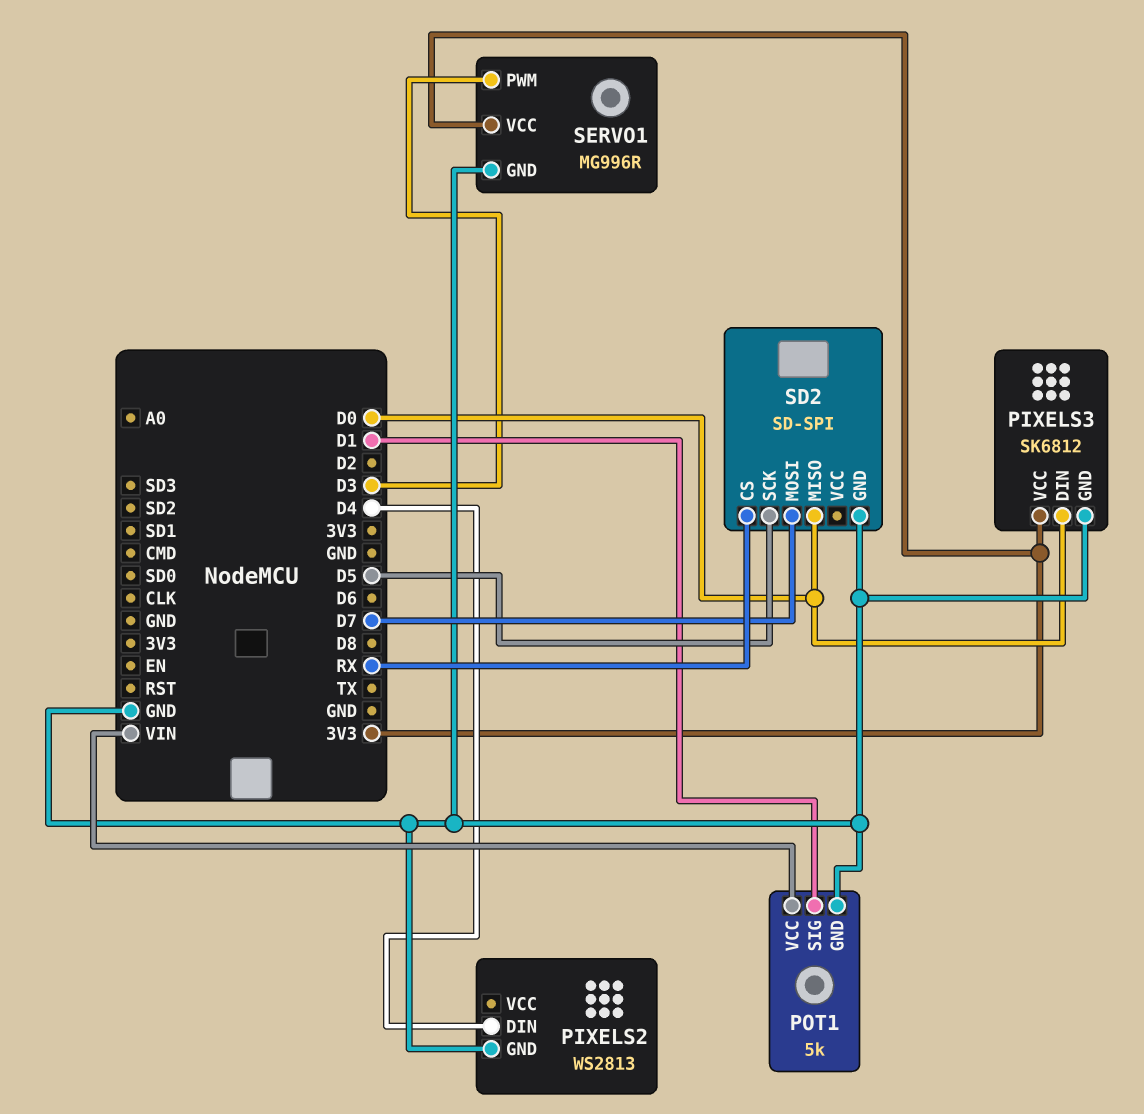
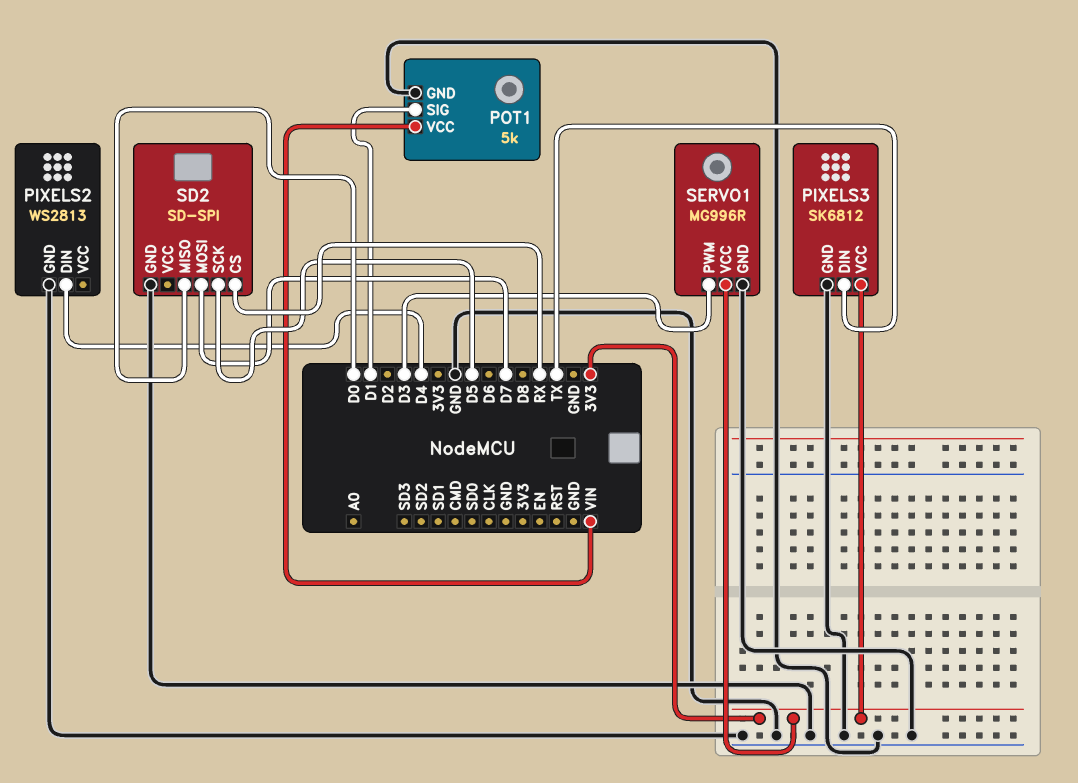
PIXELS3 pin DIN: D0 -> TX

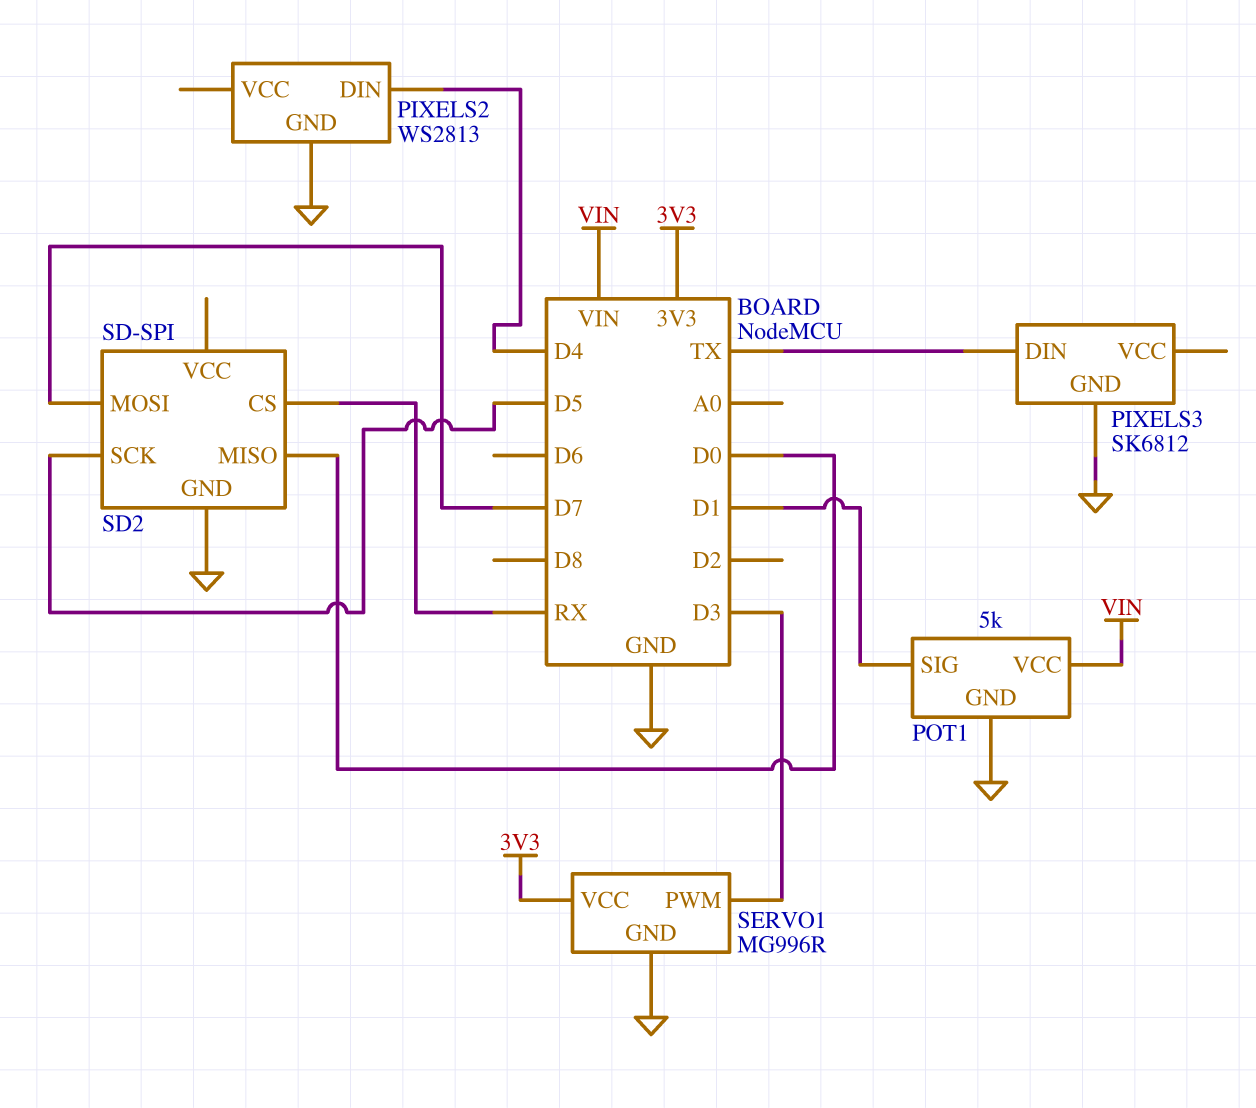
PIXELS3 pin VCC: 3V3 -> none

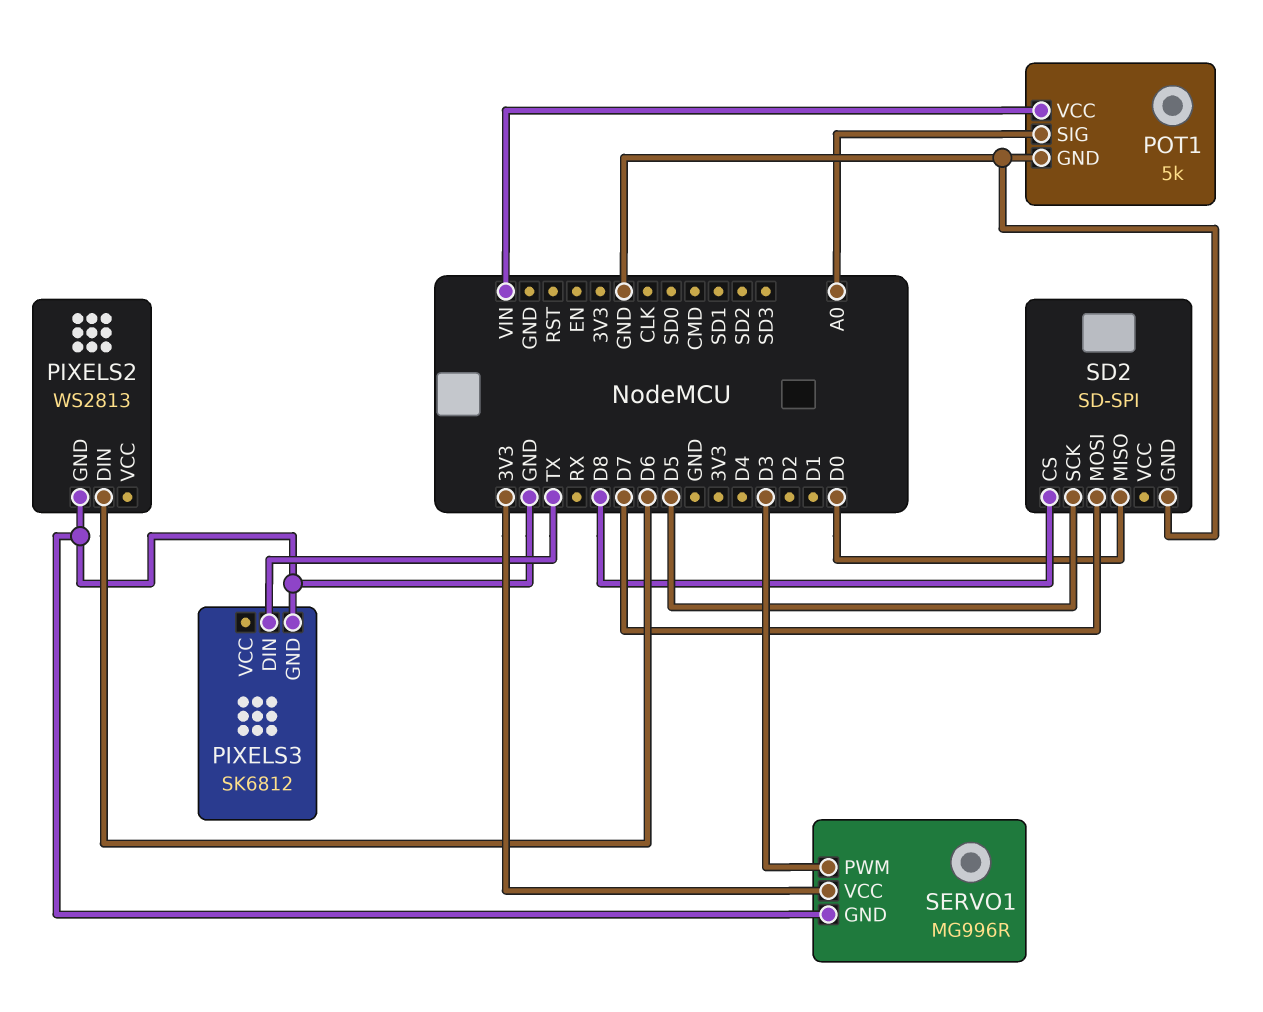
PIXELS2 pin DIN: D4 -> D6
POT1 pin SIG: D1 -> A0
SD2 pin CS: RX -> D8

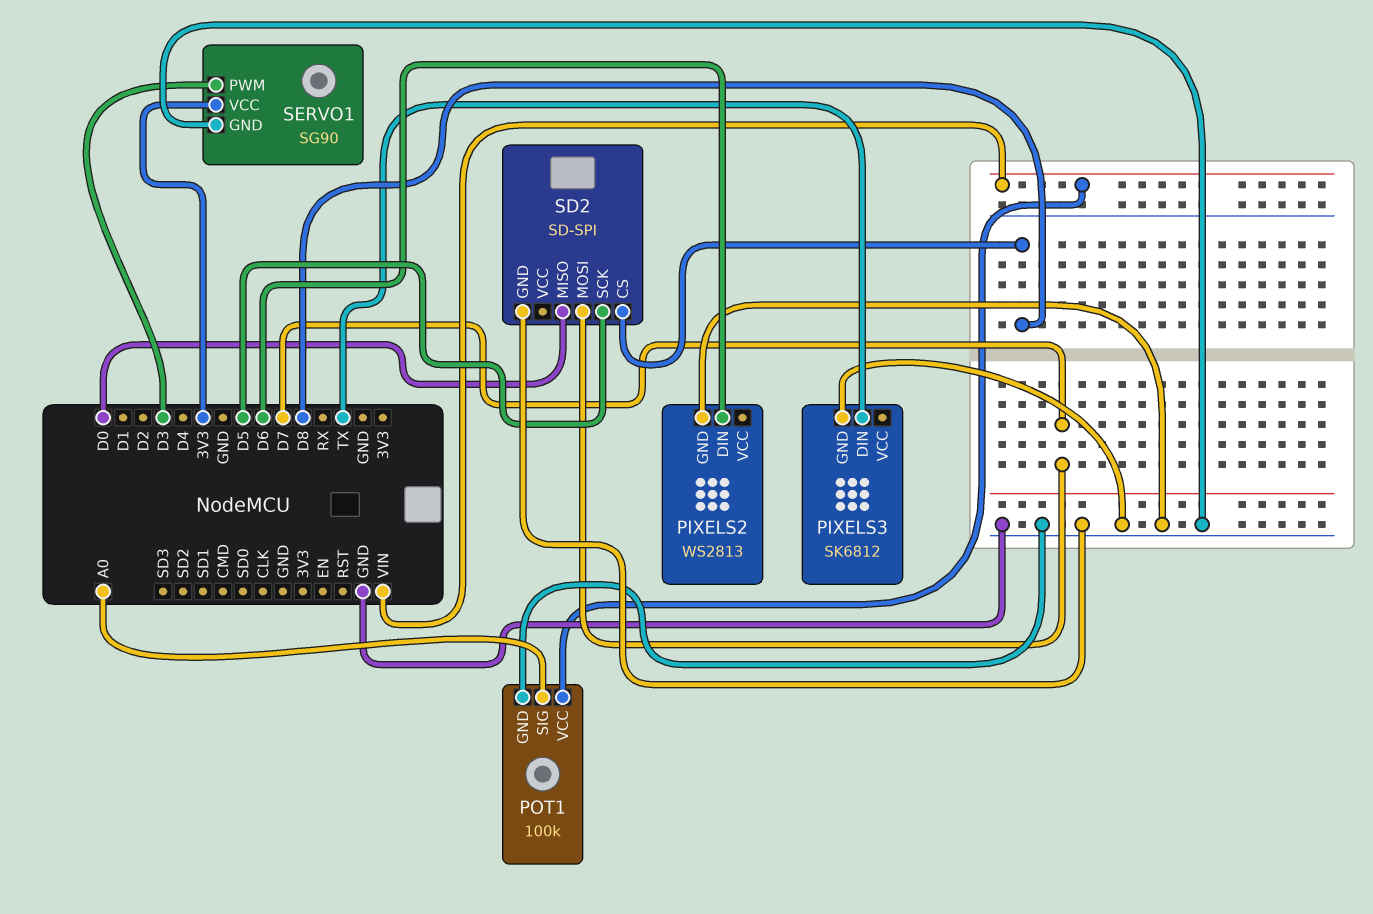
POT1: 5k -> 100k
SERVO1: MG996R -> SG90

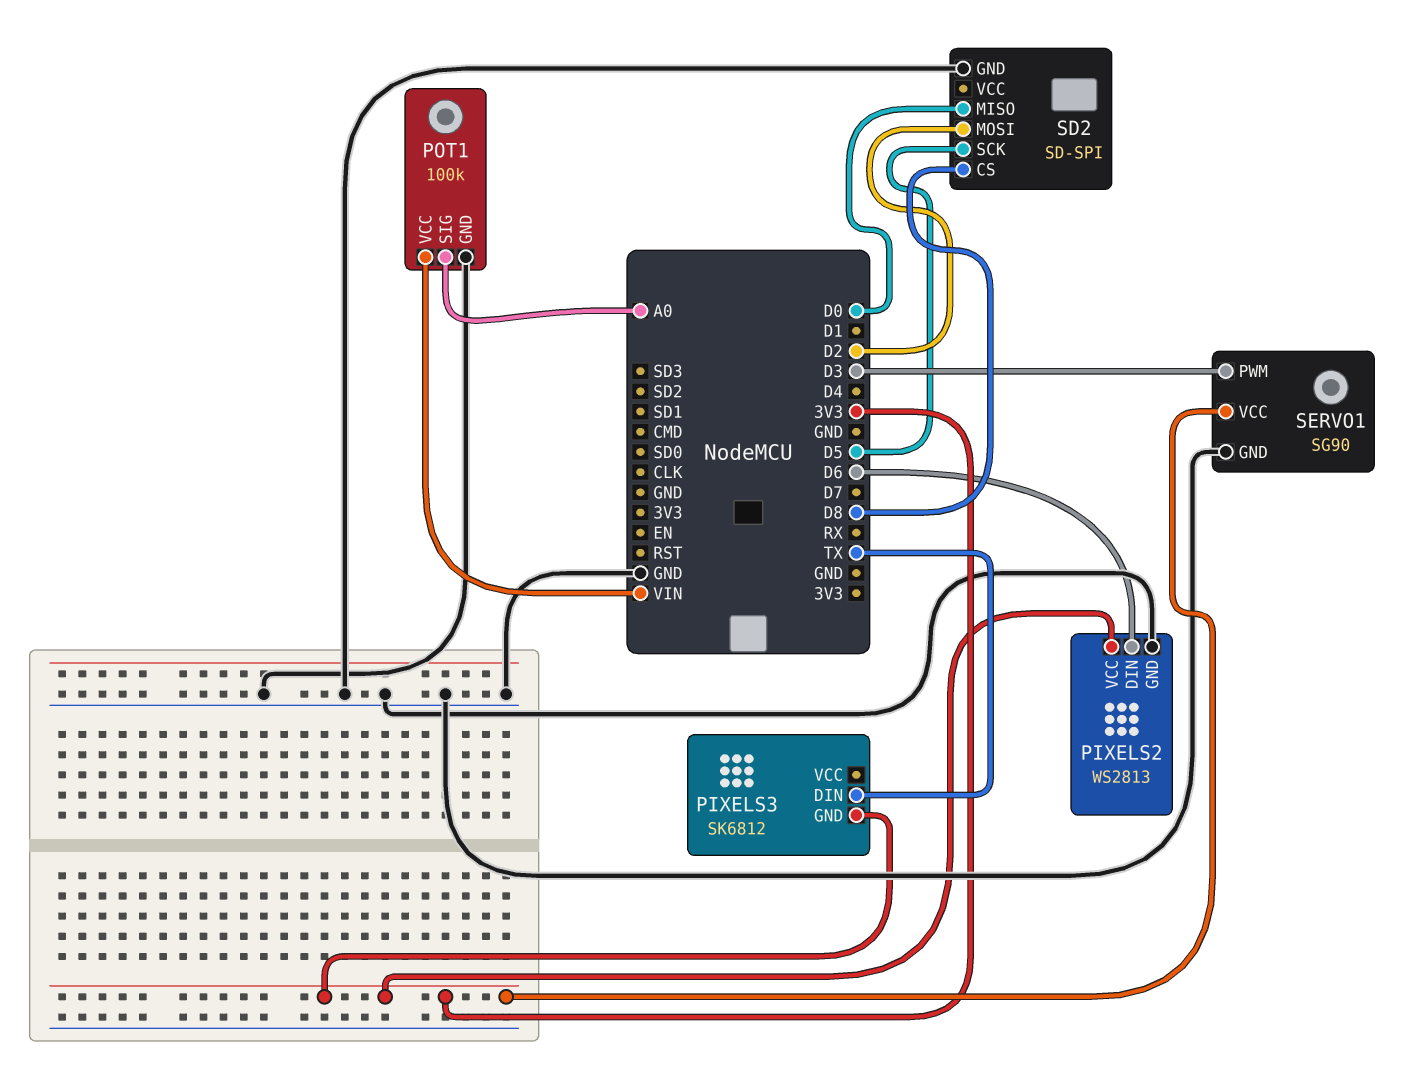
PIXELS2 pin VCC: none -> 3V3
PIXELS3 pin GND: GND -> 3V3
SD2 pin MOSI: D7 -> D2

